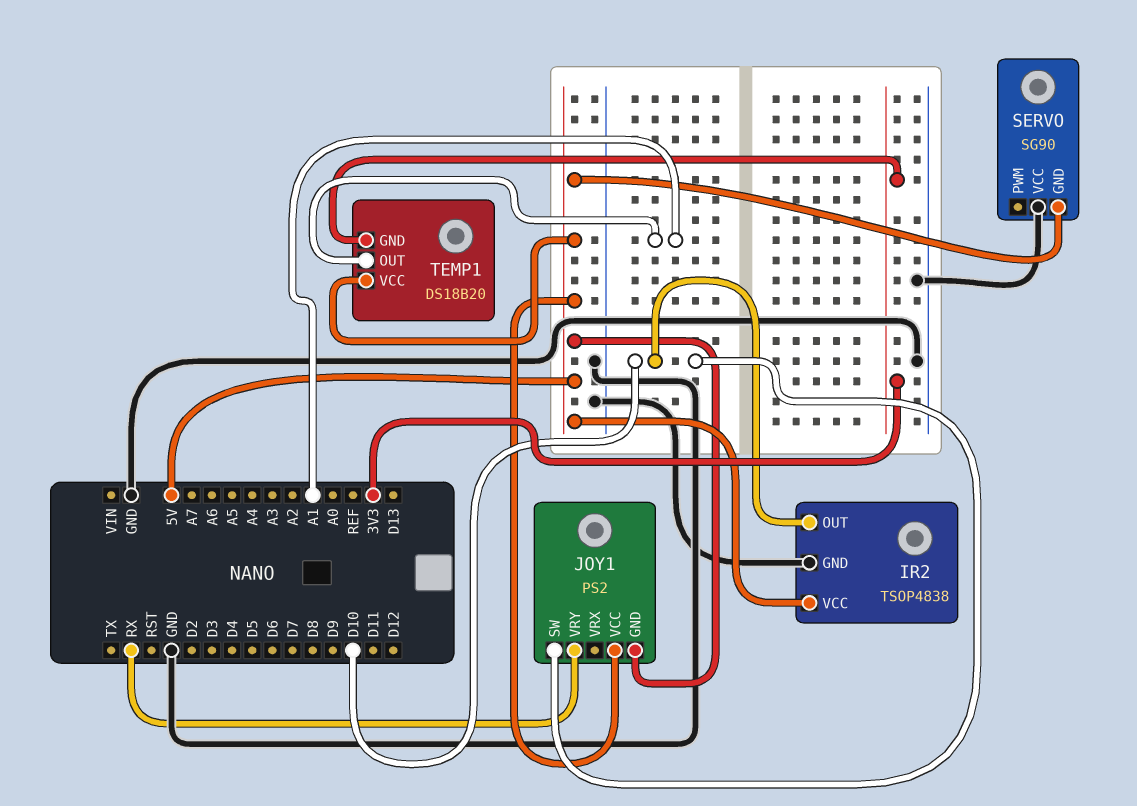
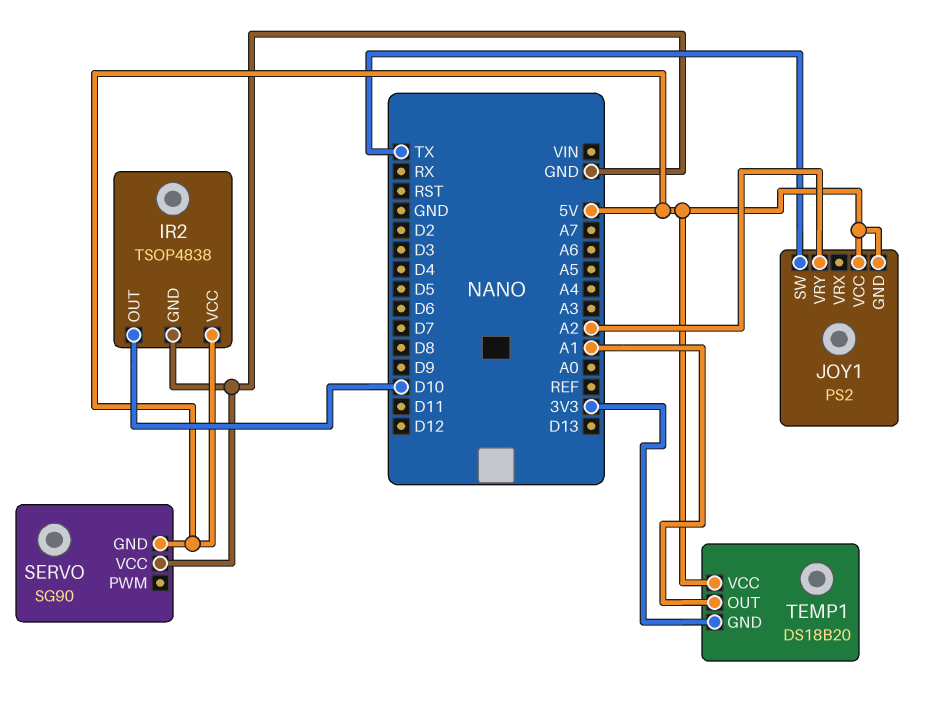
JOY1 pin SW: D10 -> TX
JOY1 pin VRY: RX -> A2

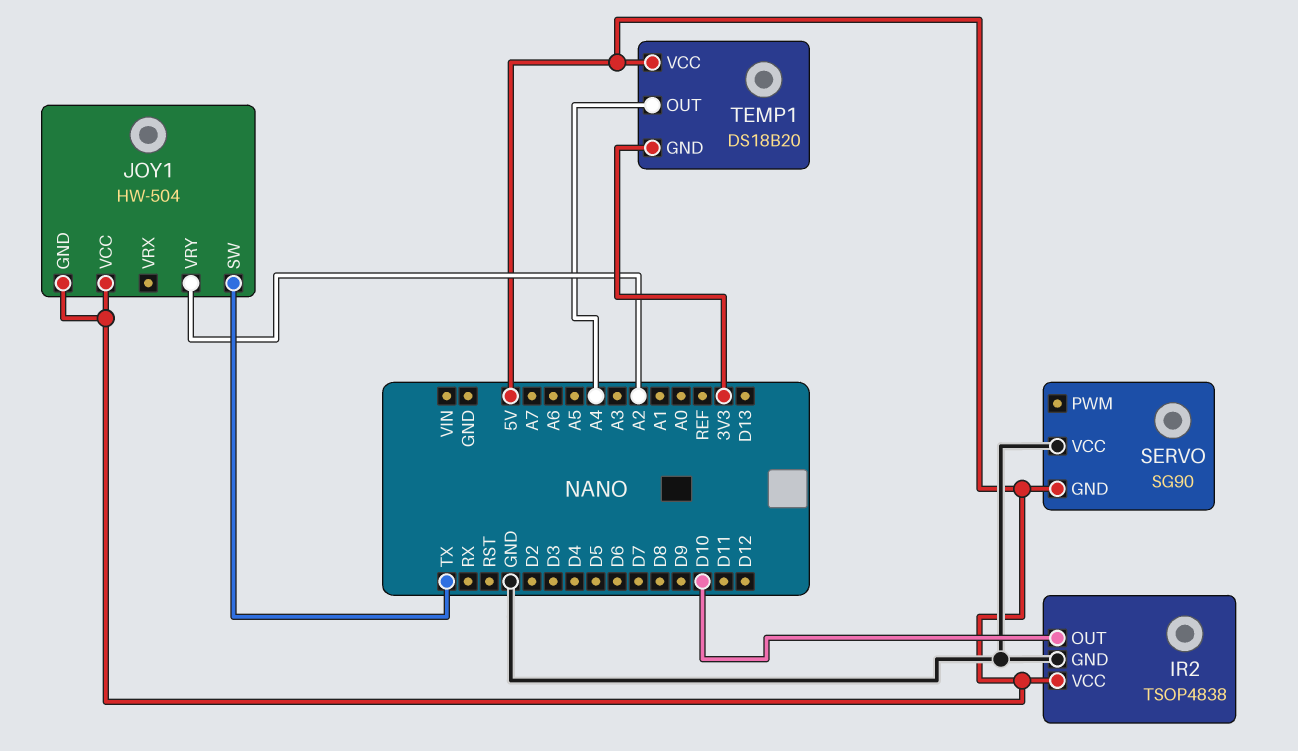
JOY1: PS2 -> HW-504
TEMP1 pin OUT: A1 -> A4

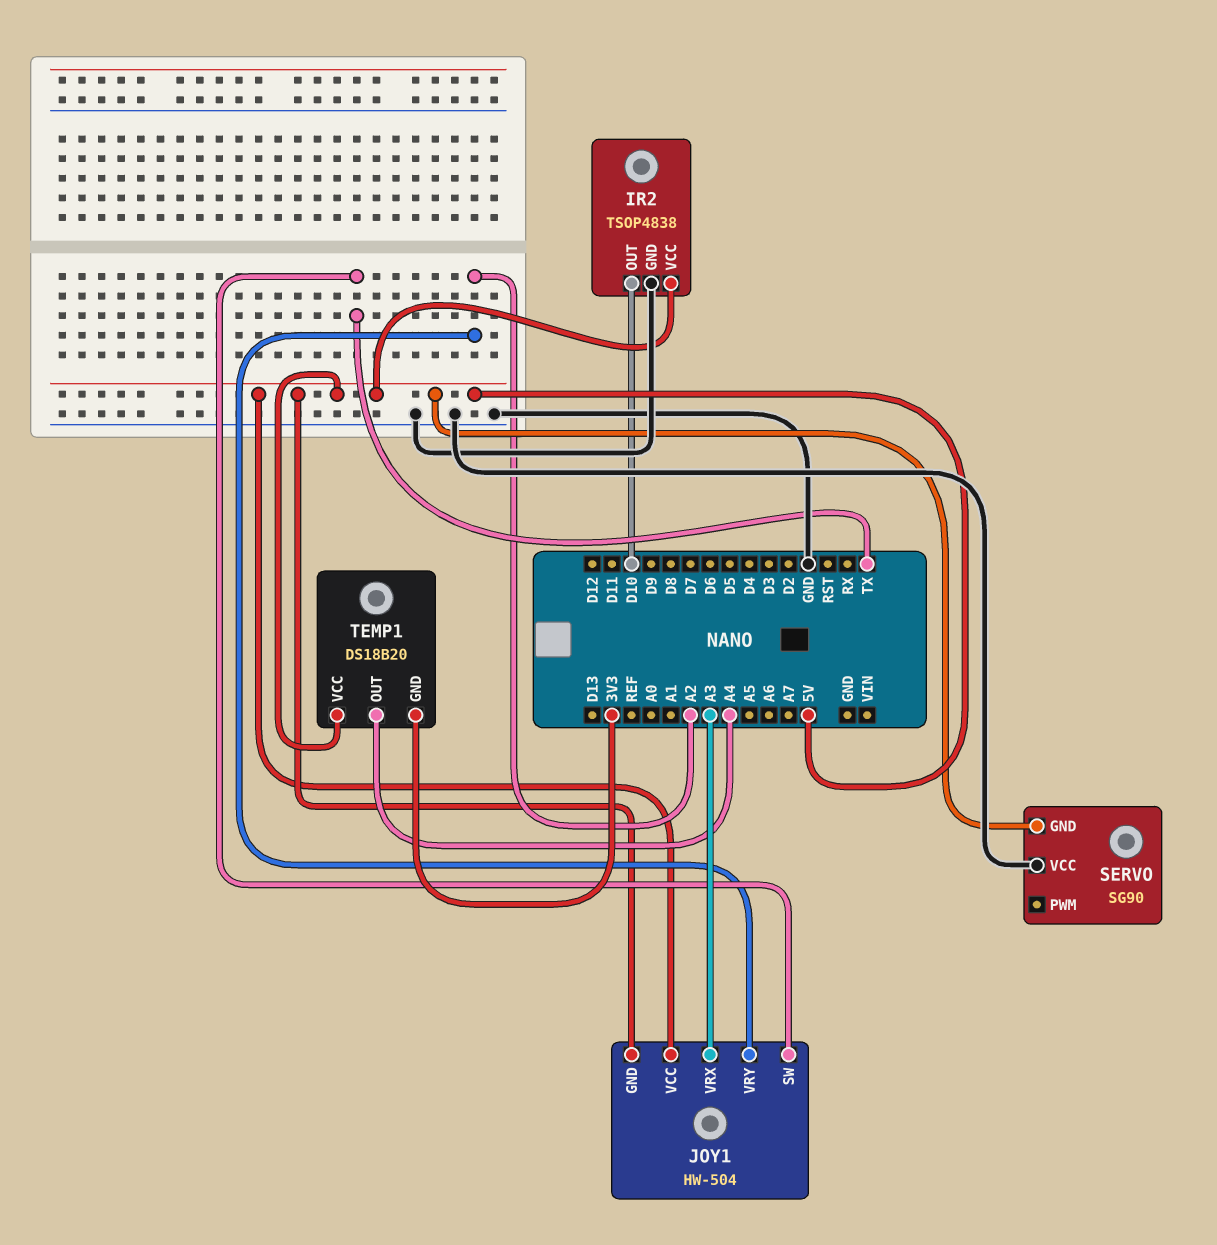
JOY1 pin VRX: none -> A3

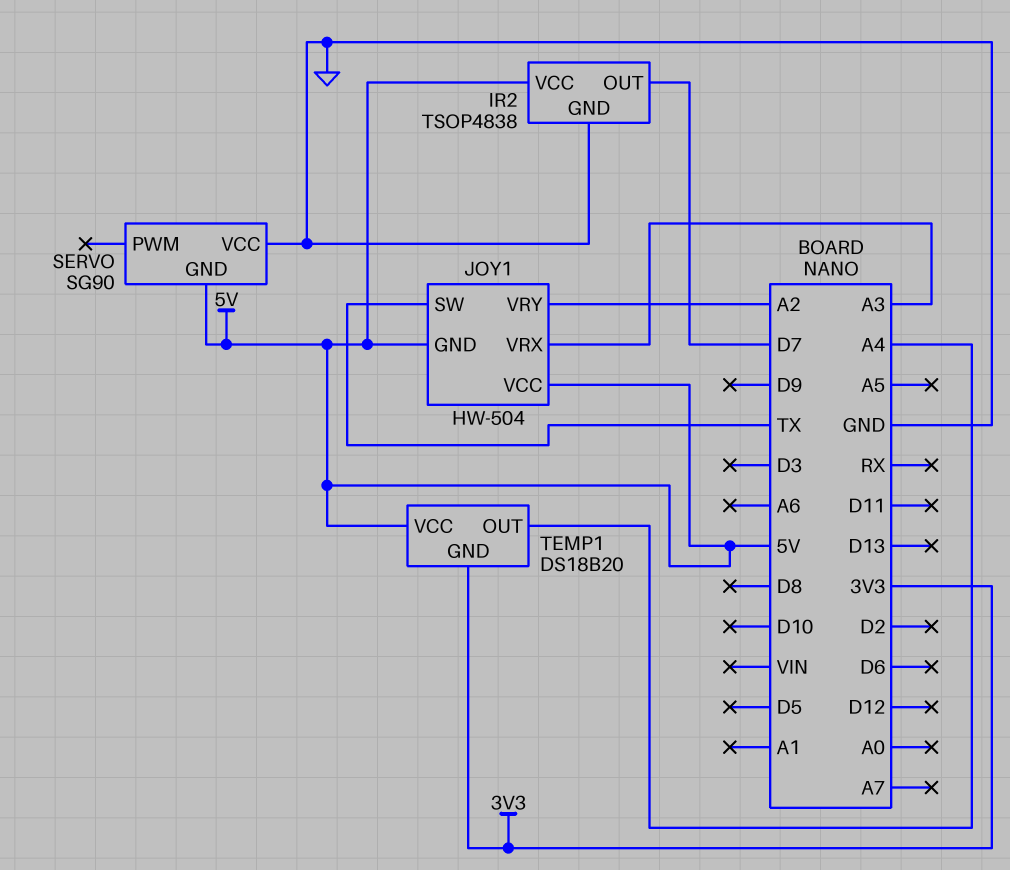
IR2 pin OUT: D10 -> D7

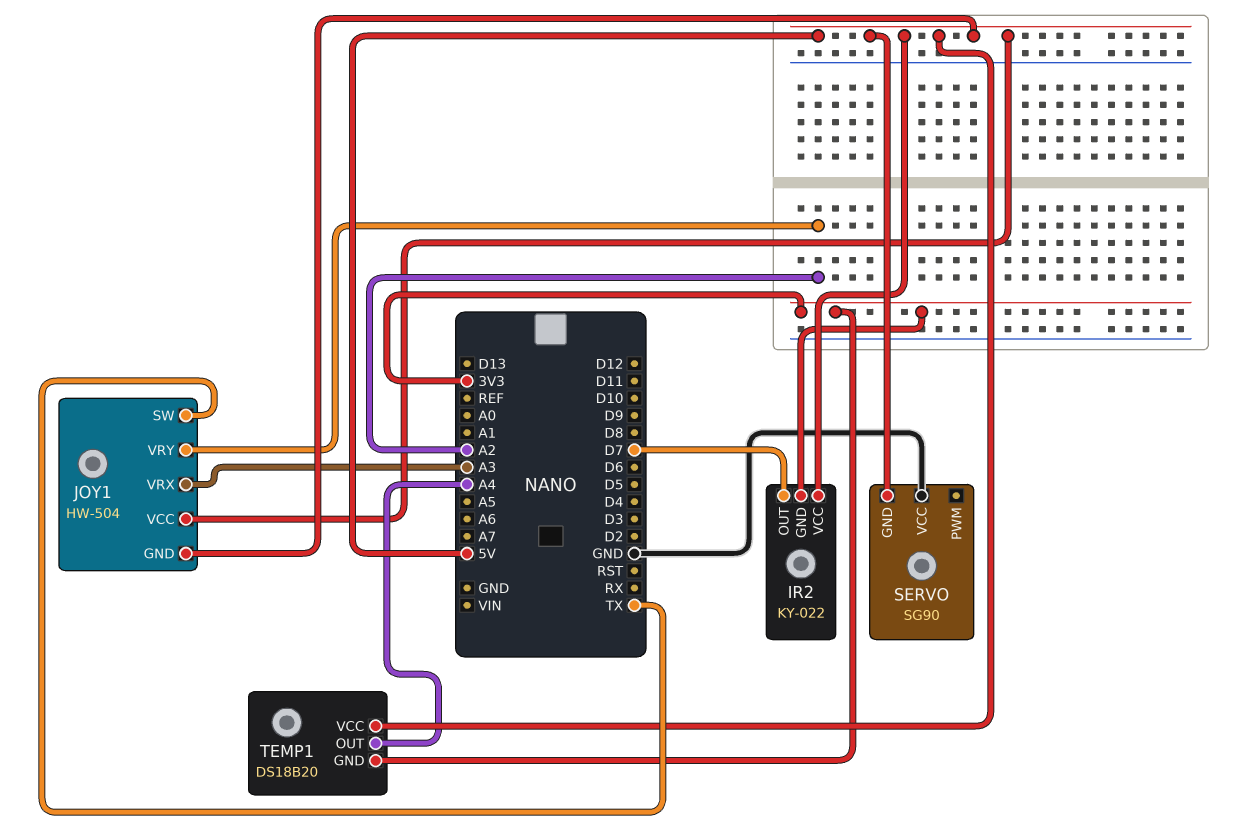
IR2: TSOP4838 -> KY-022
IR2 pin GND: GND -> 3V3

